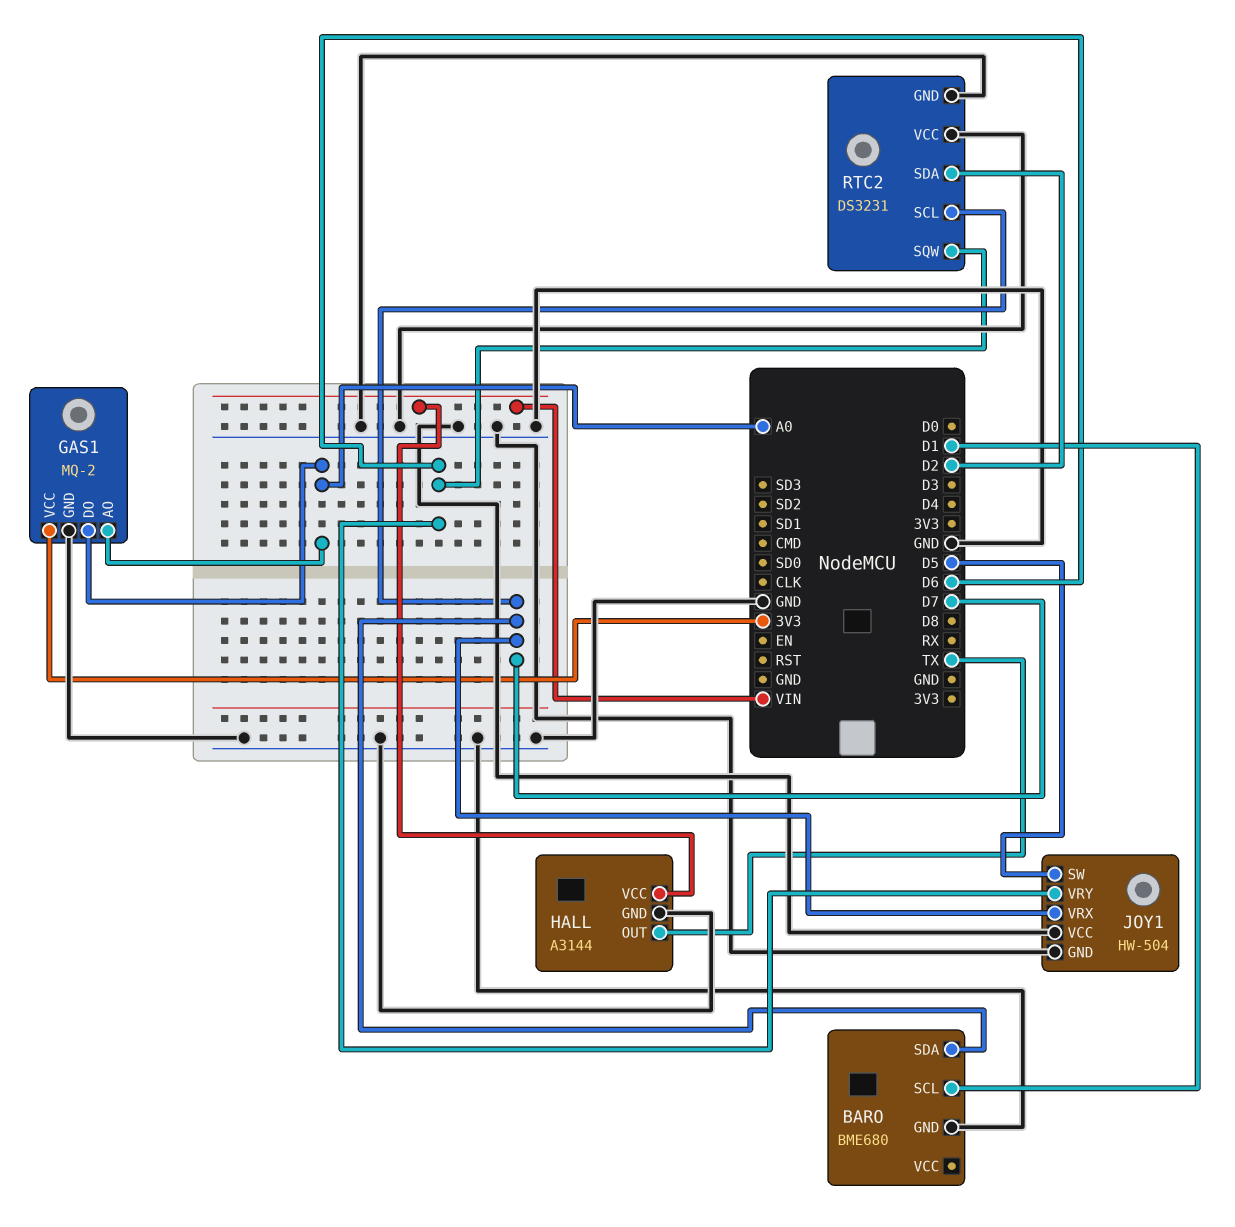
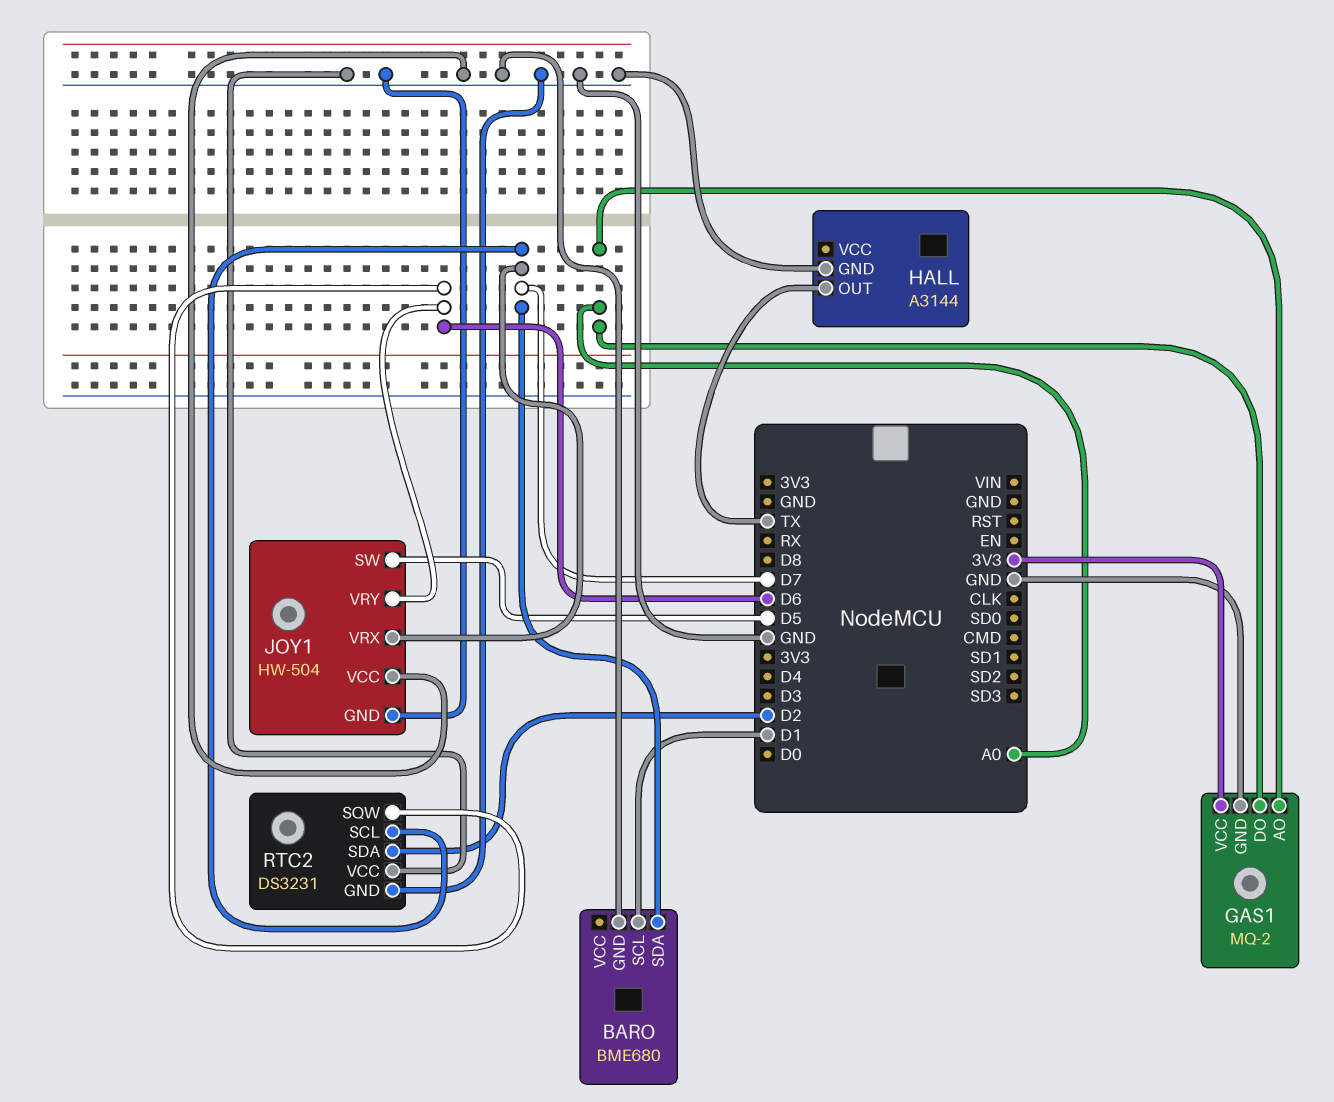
HALL pin VCC: VIN -> none

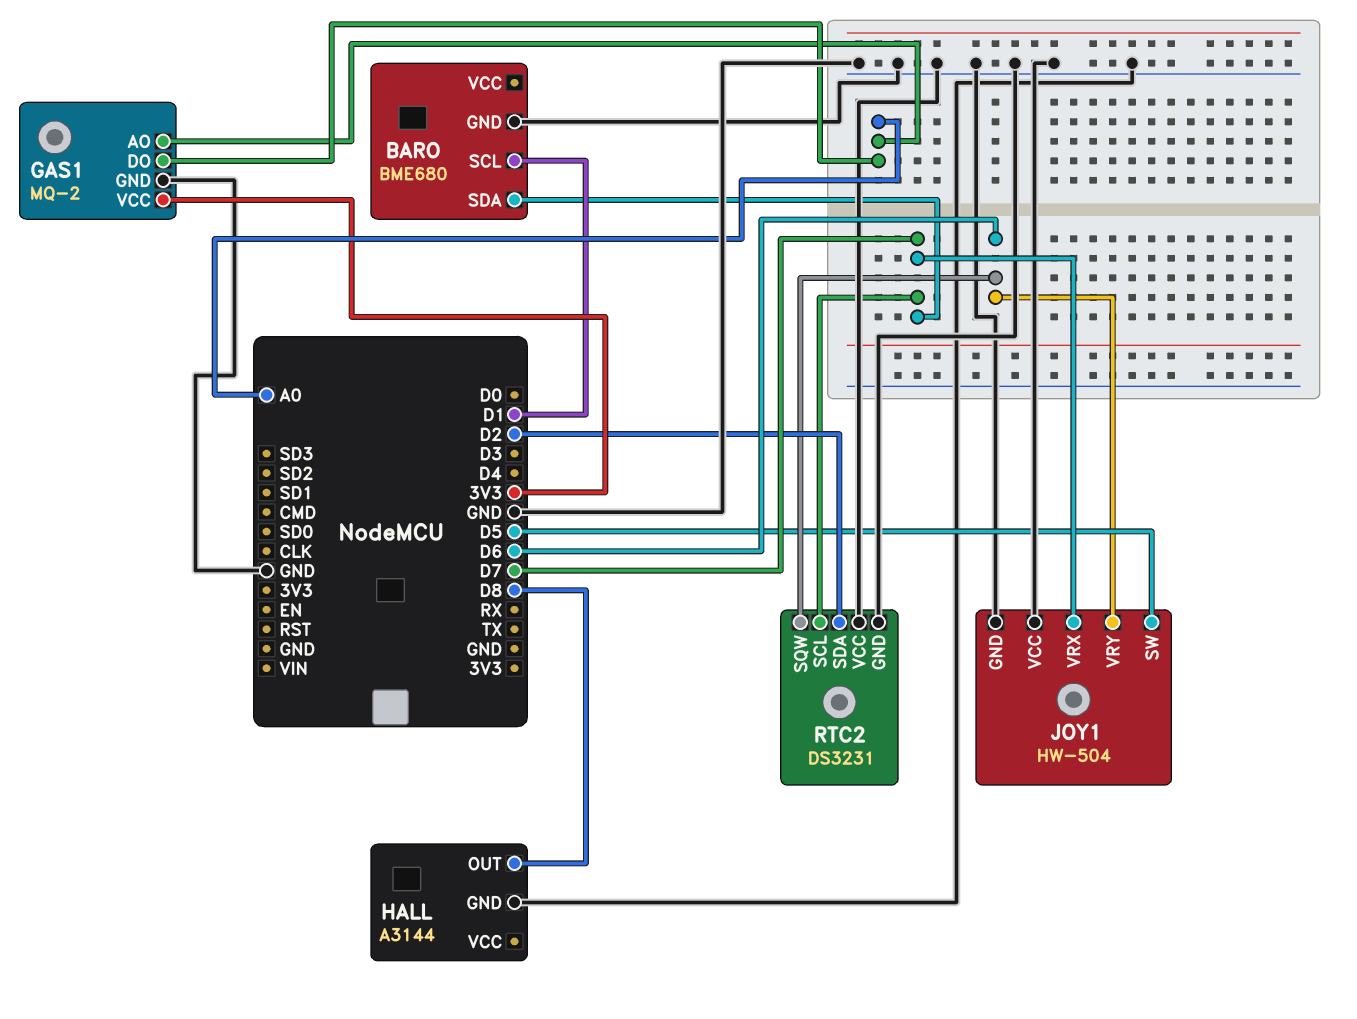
HALL pin OUT: TX -> D8

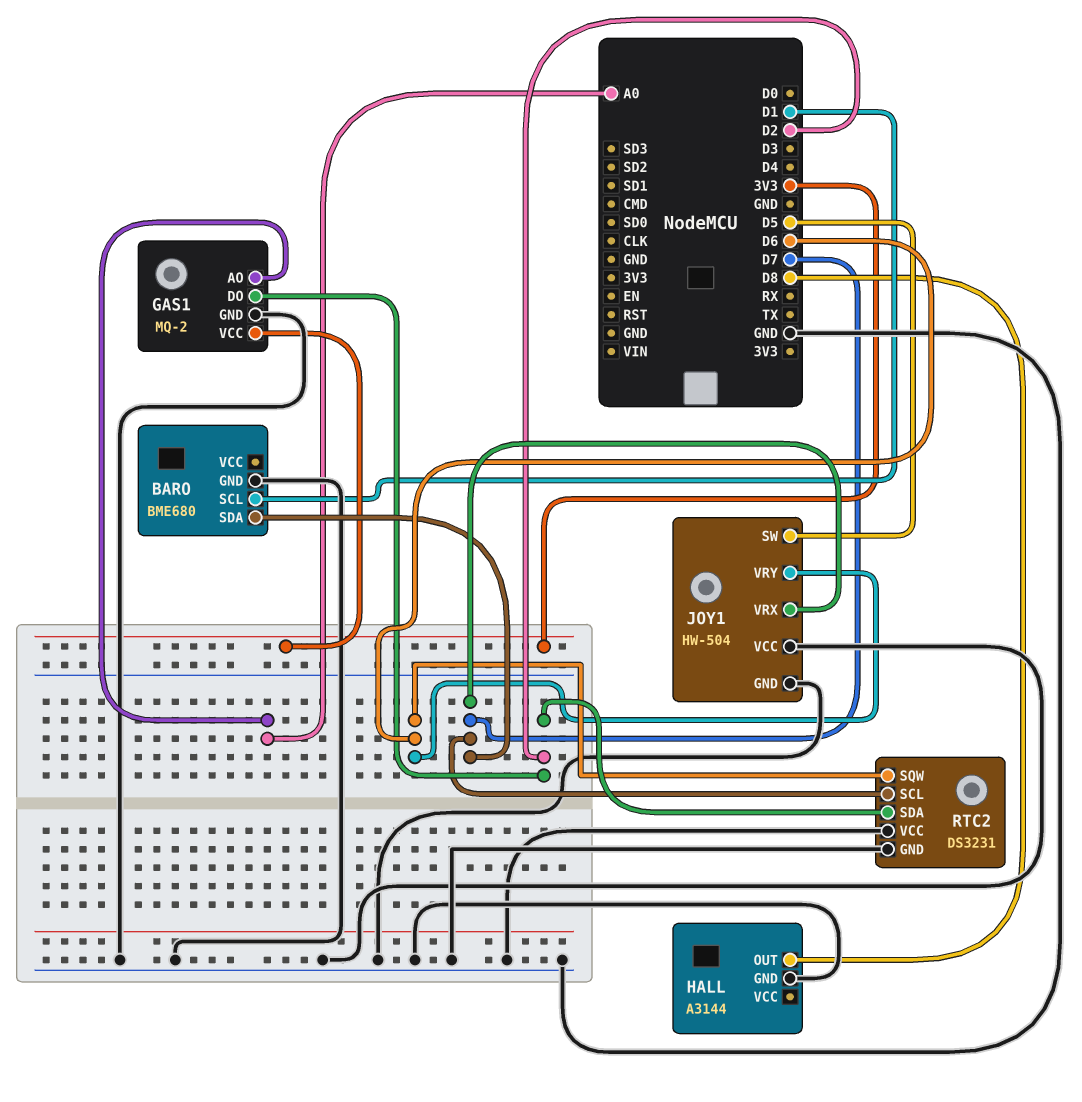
GAS1 pin DO: A0 -> D2

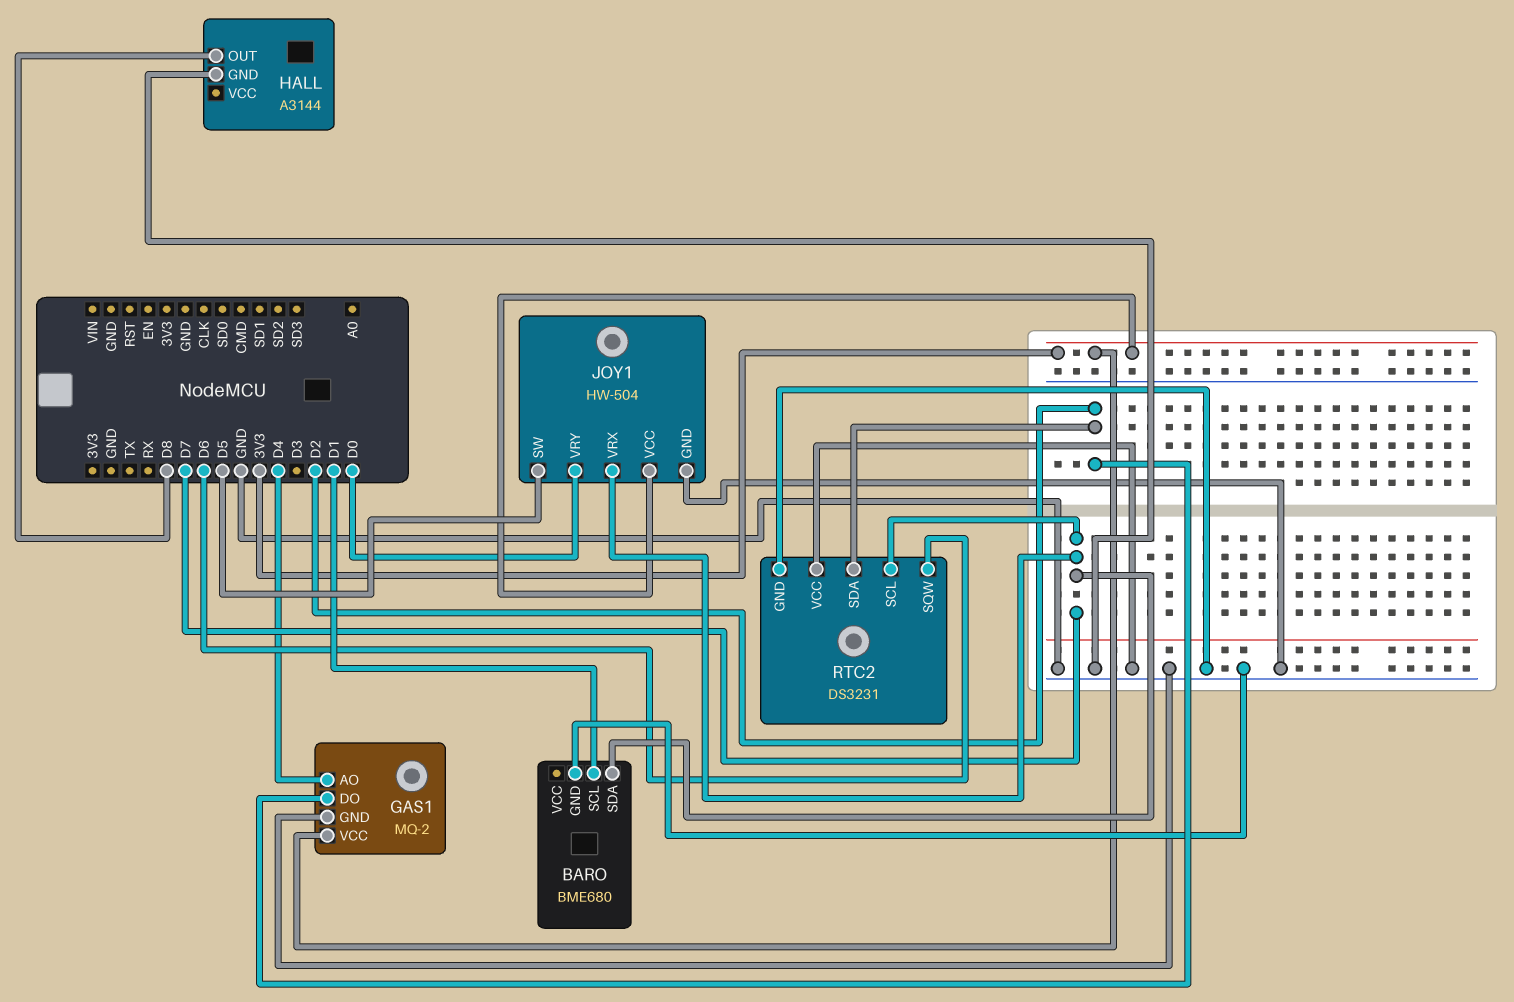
GAS1 pin AO: A0 -> D4
JOY1 pin VCC: GND -> 3V3
JOY1 pin VRY: D6 -> D0

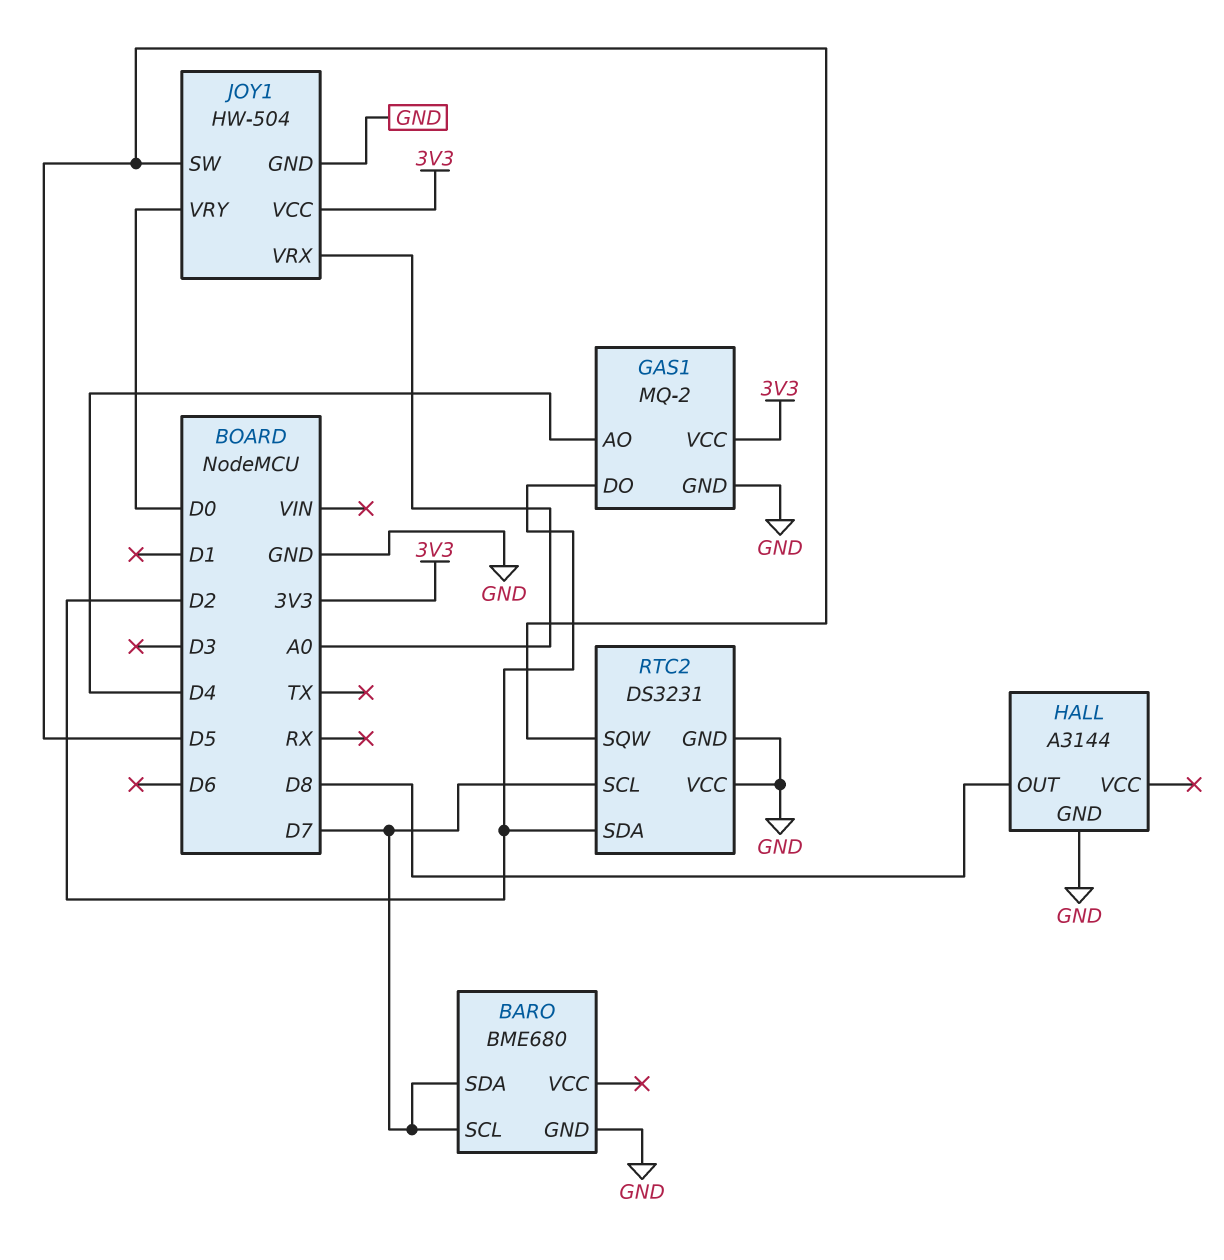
BARO pin SCL: D1 -> D7
JOY1 pin VRX: D7 -> A0
RTC2 pin SQW: D6 -> D5

